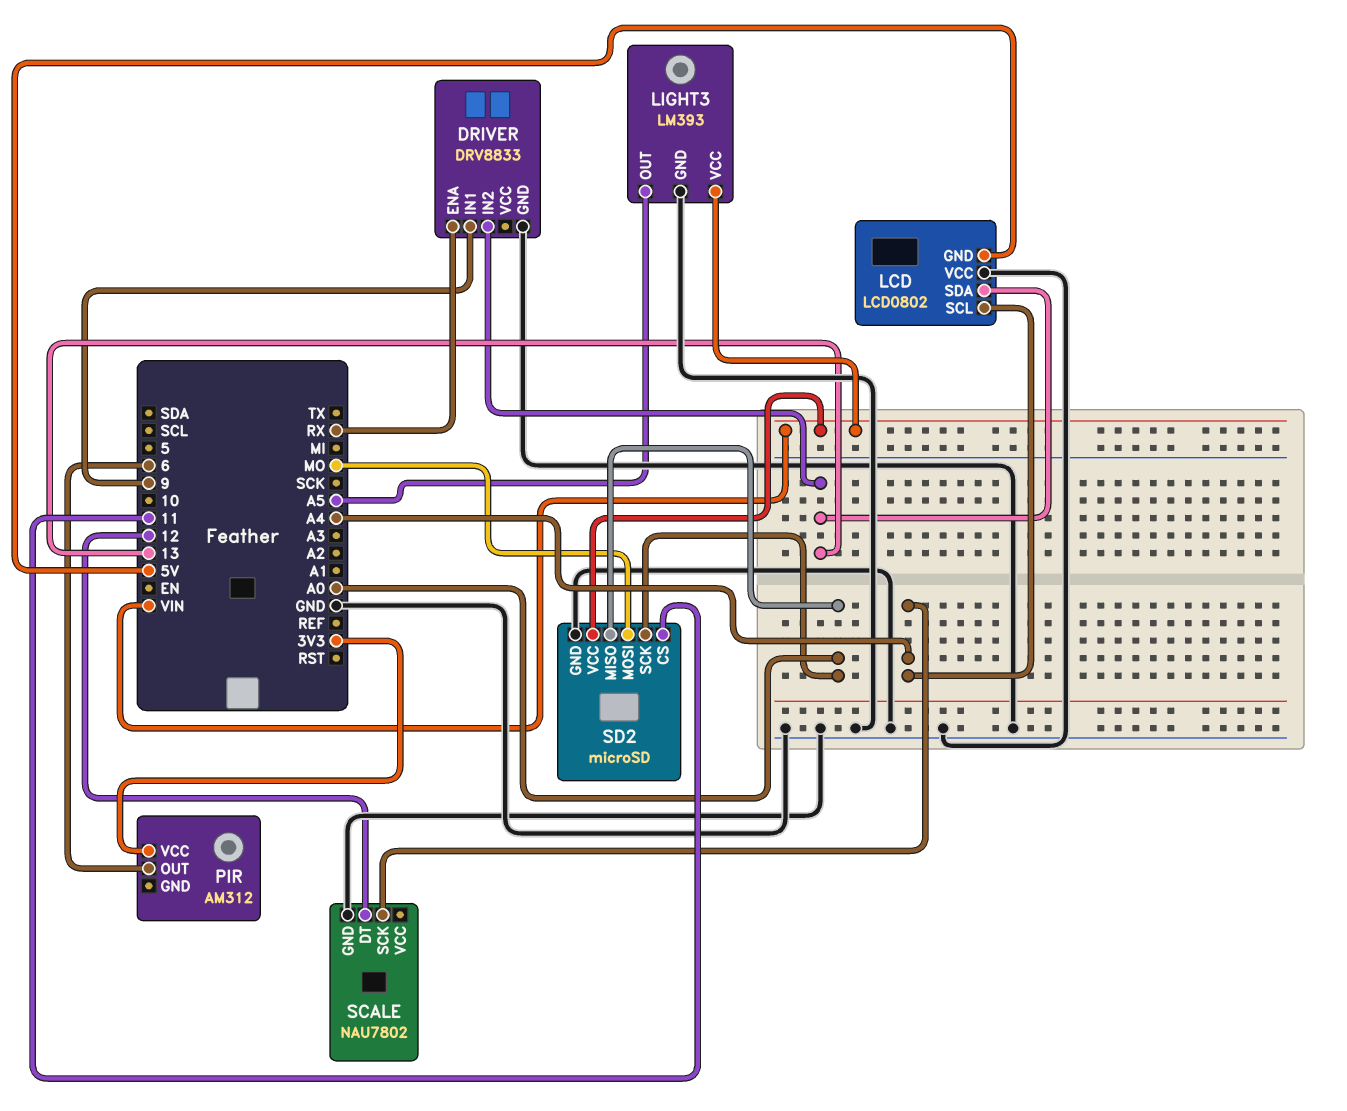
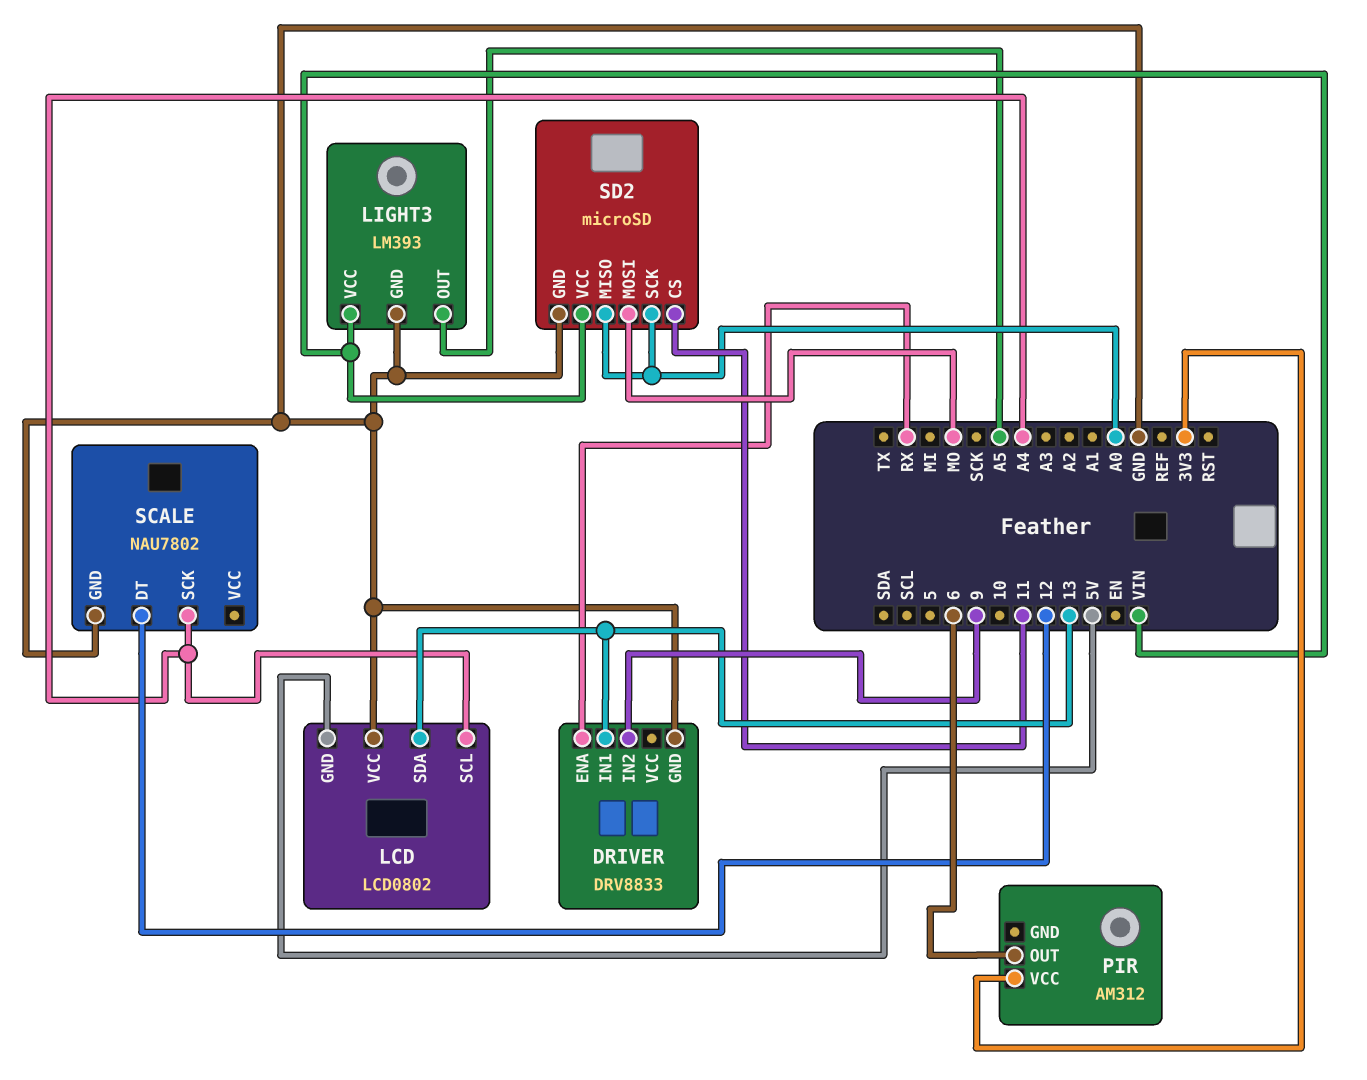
DRIVER pin IN1: 9 -> 13
DRIVER pin IN2: 13 -> 9

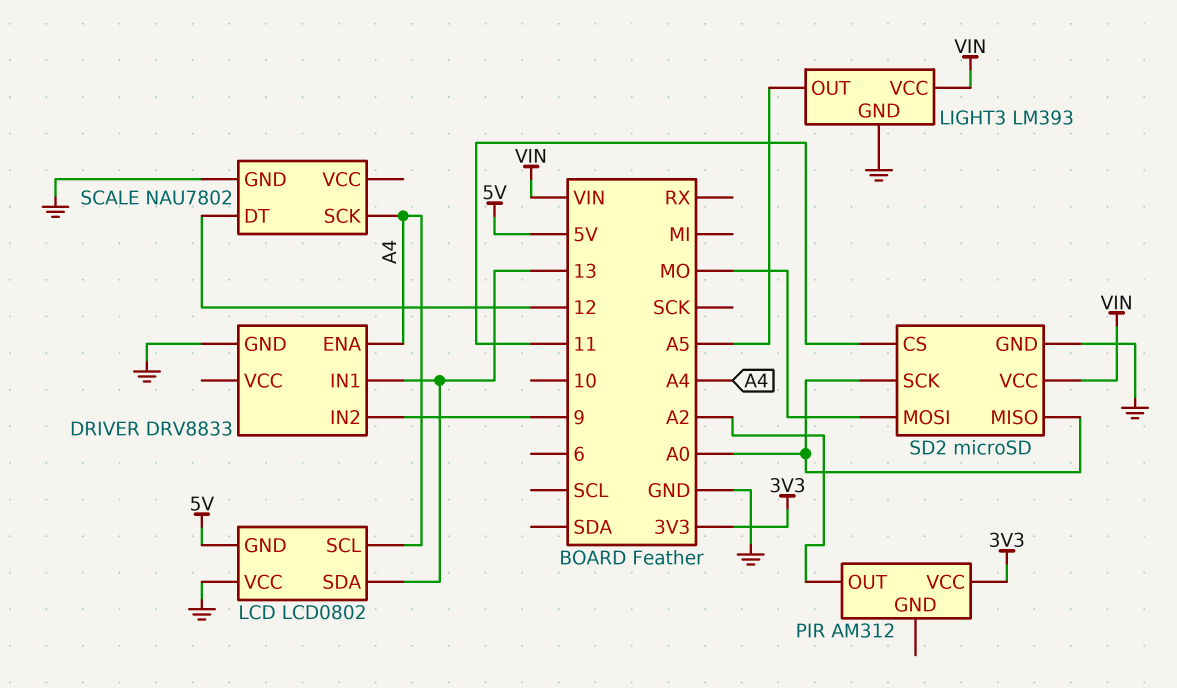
DRIVER pin ENA: RX -> A4
PIR pin OUT: 6 -> A2

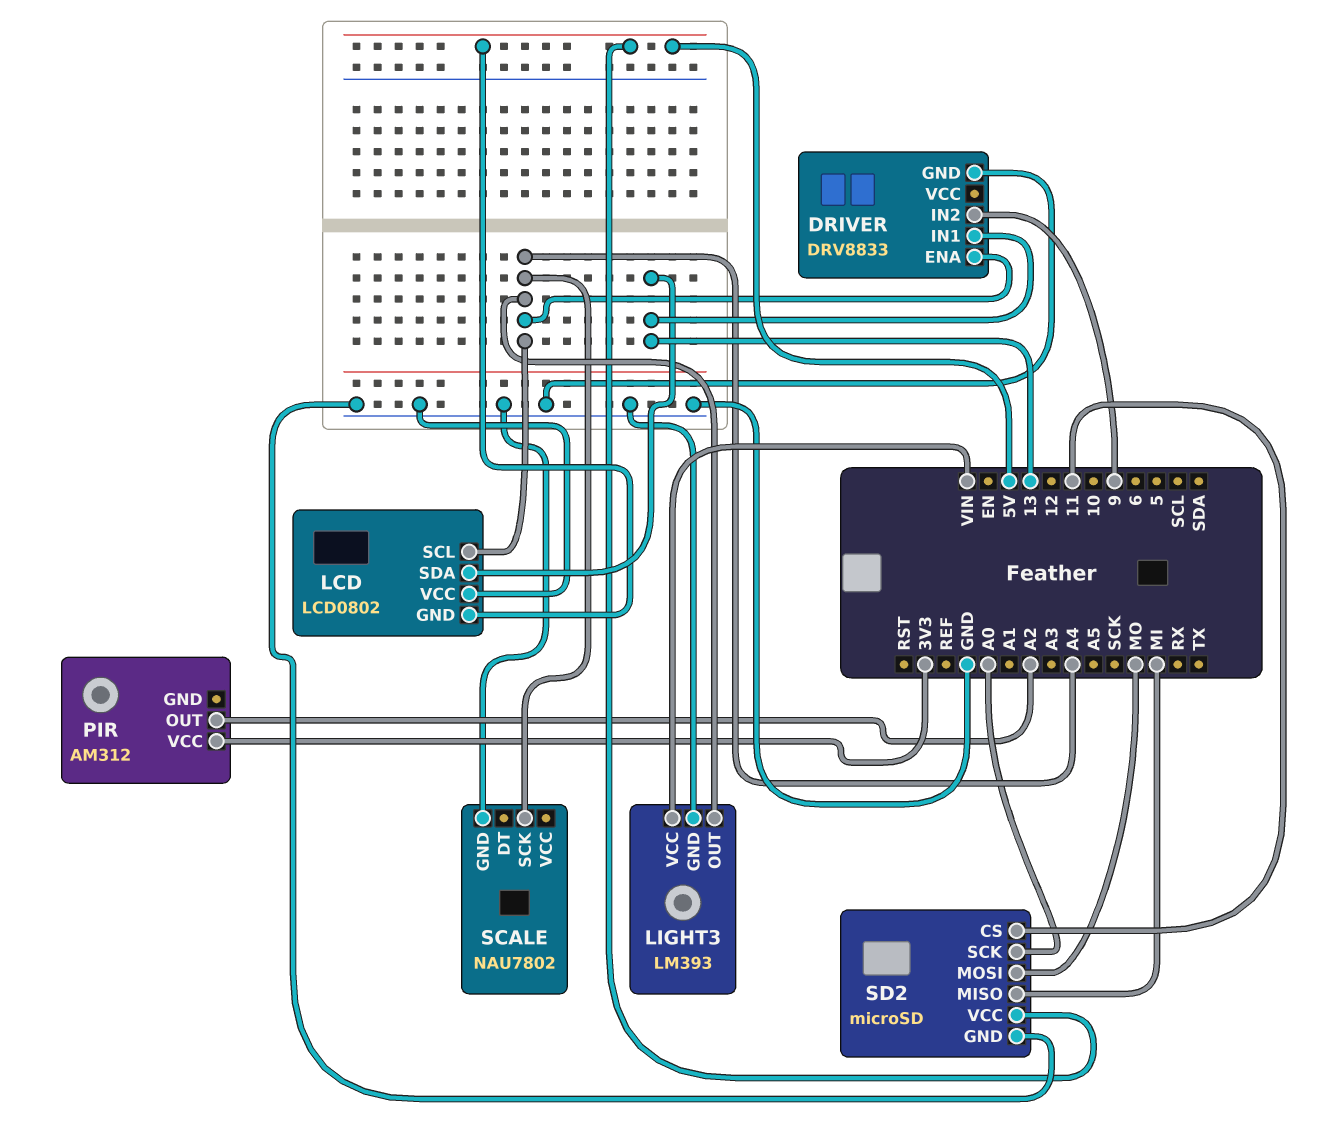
LIGHT3 pin OUT: A5 -> A4
SCALE pin DT: 12 -> none
SD2 pin MISO: A0 -> MI
SD2 pin VCC: VIN -> 5V

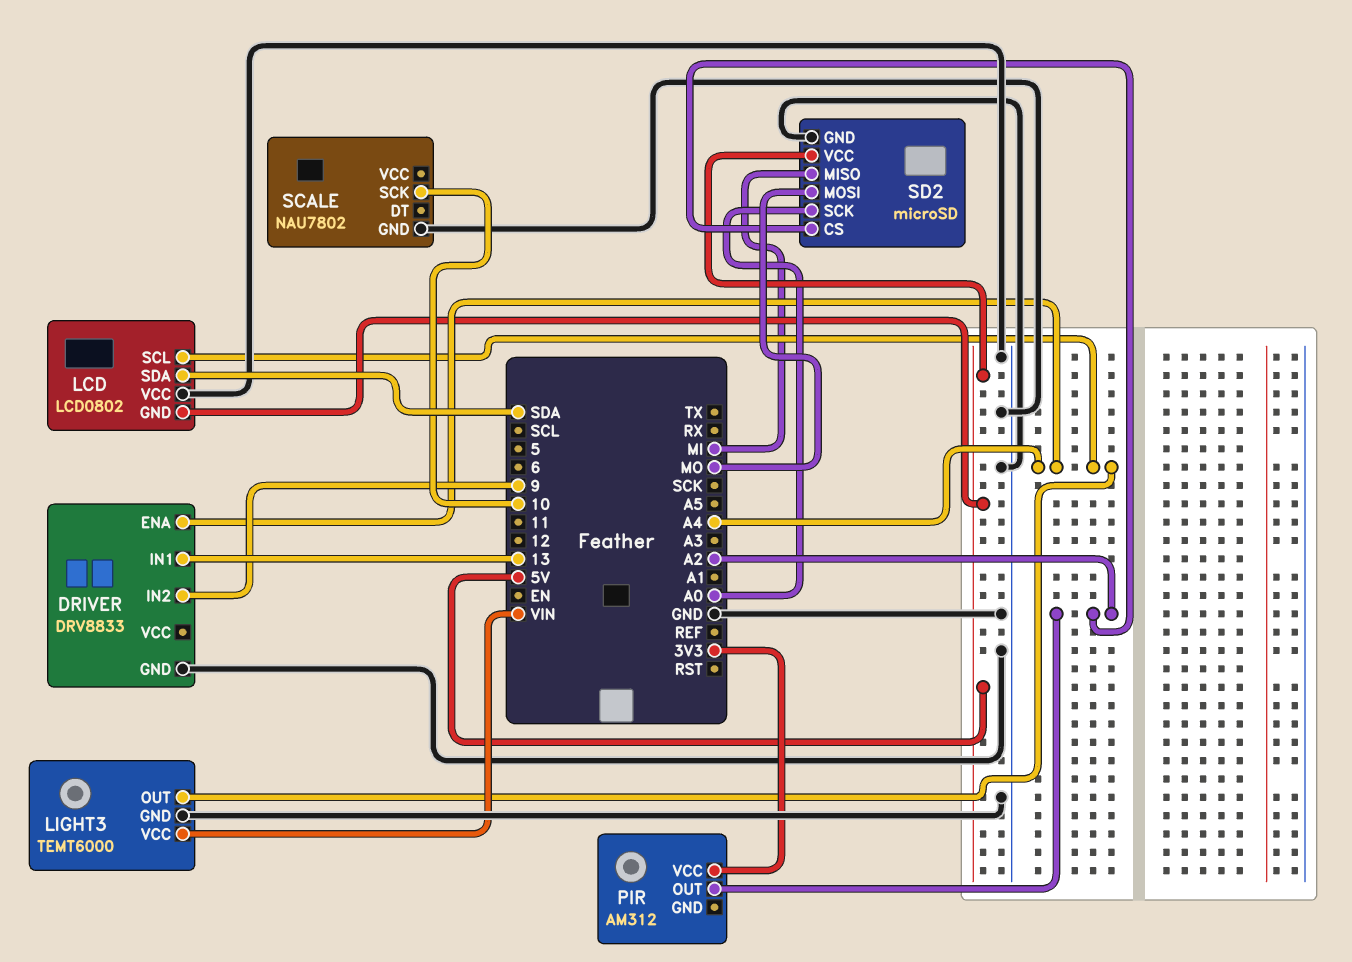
LCD pin SDA: 13 -> SDA
LIGHT3: LM393 -> TEMT6000
SCALE pin SCK: A4 -> 10
SD2 pin CS: 11 -> A2

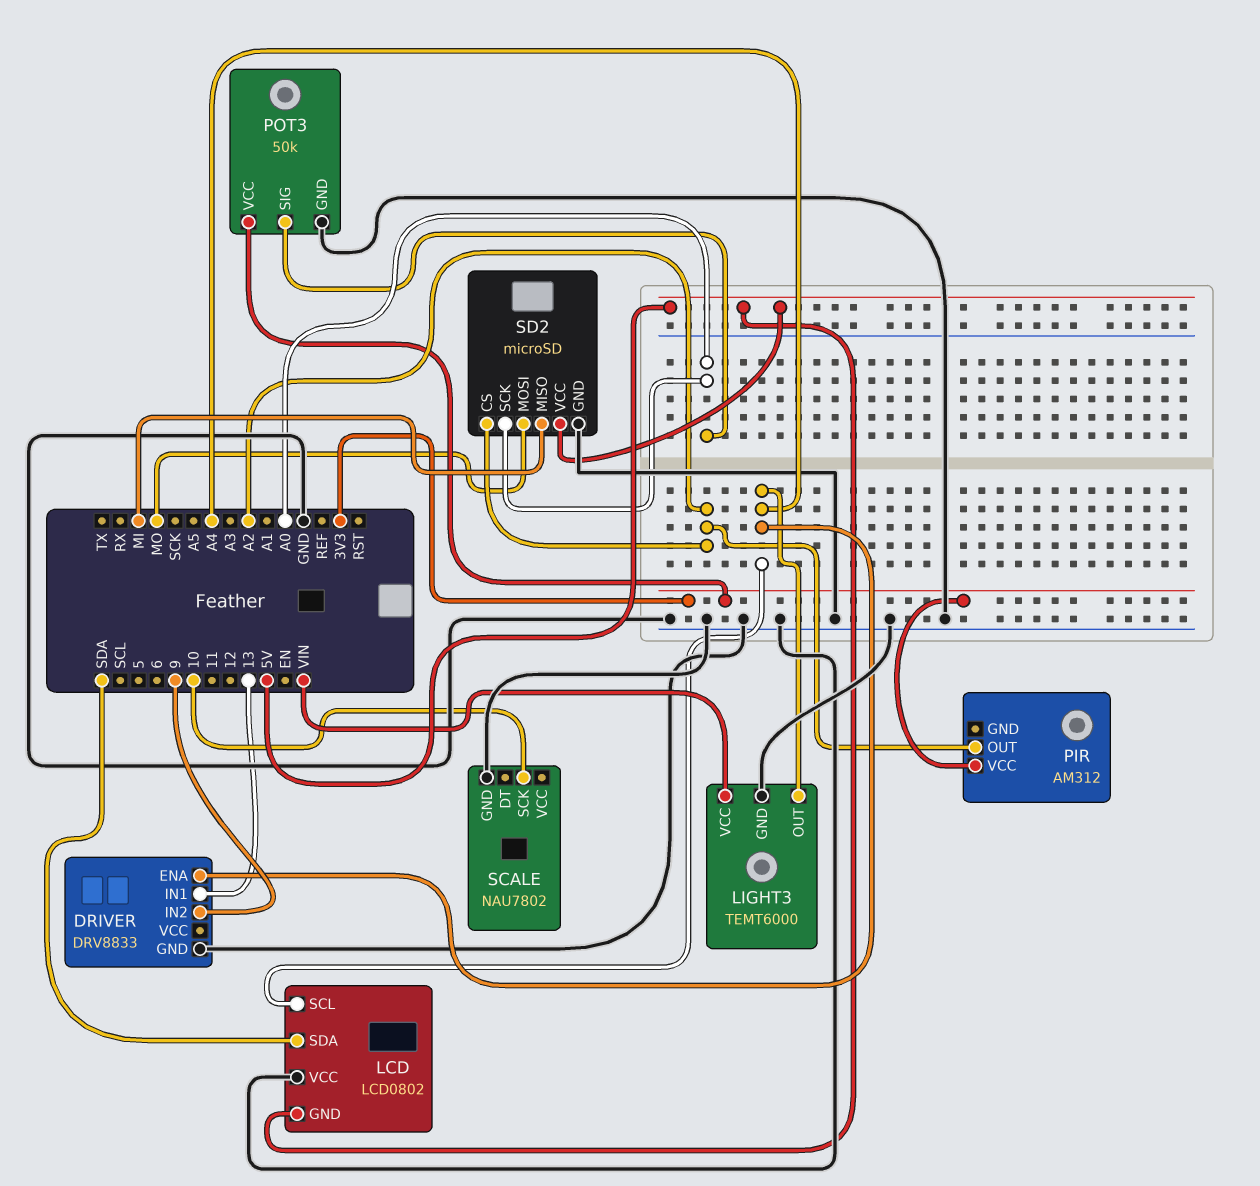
POT3: none -> 50k
POT3 pin GND: none -> GND
POT3 pin SIG: none -> A0
POT3 pin VCC: none -> 3V3

